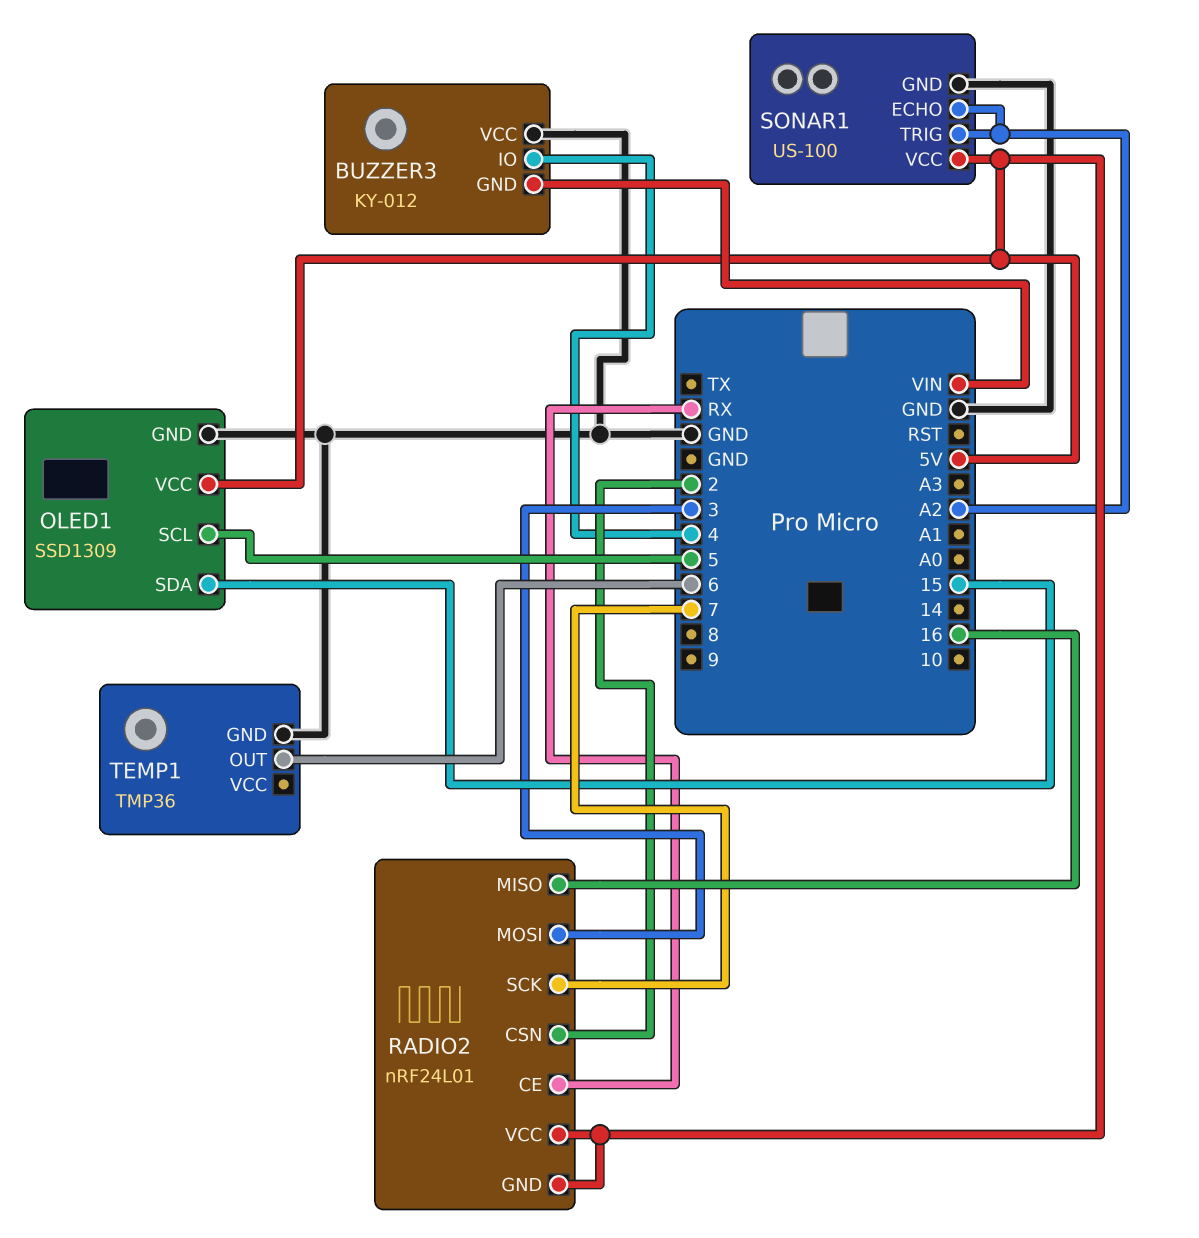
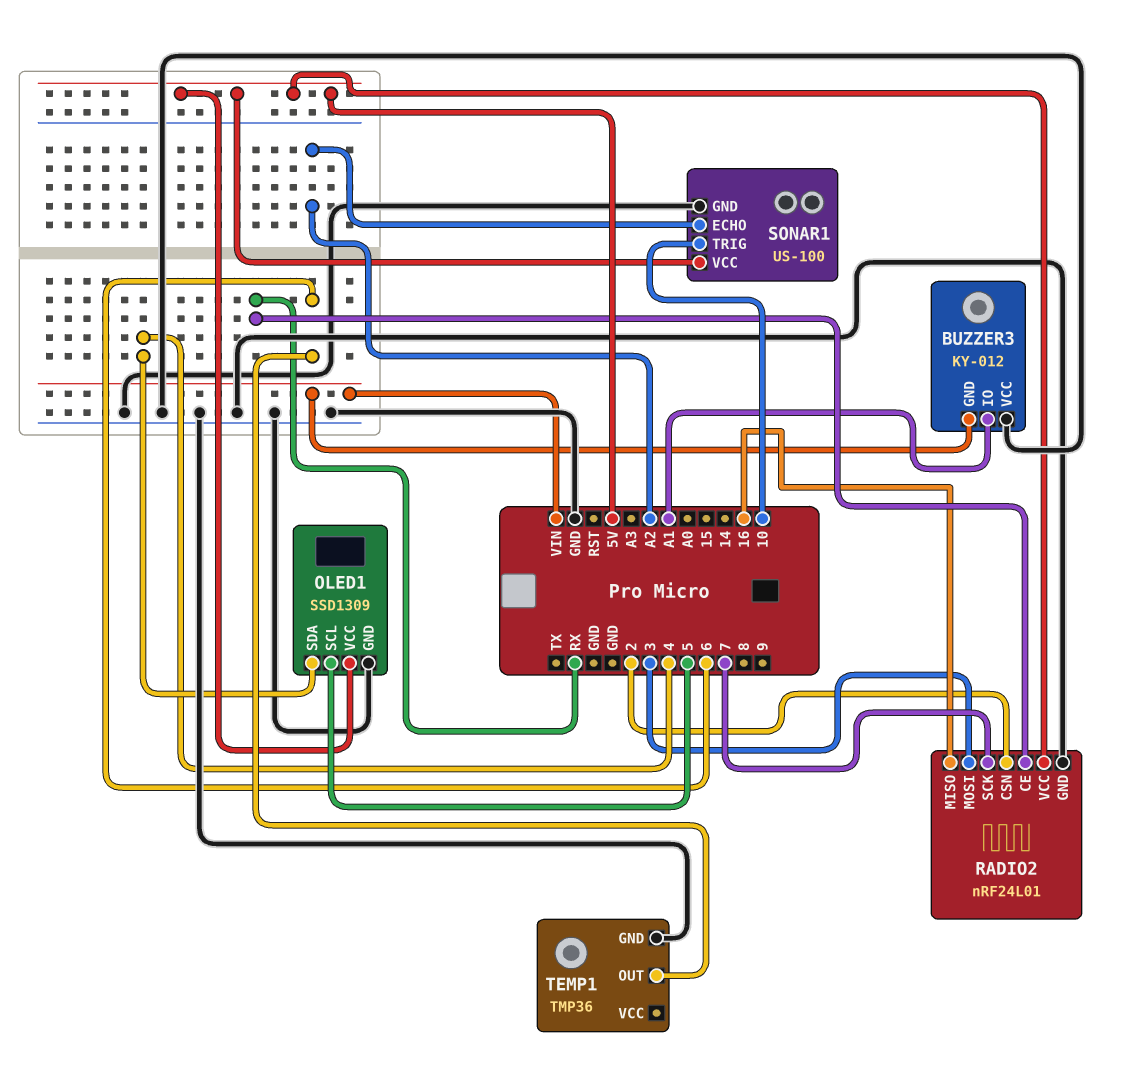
BUZZER3 pin IO: 4 -> A1
OLED1 pin SDA: 15 -> 4
RADIO2 pin GND: 5V -> GND
SONAR1 pin TRIG: A2 -> 10

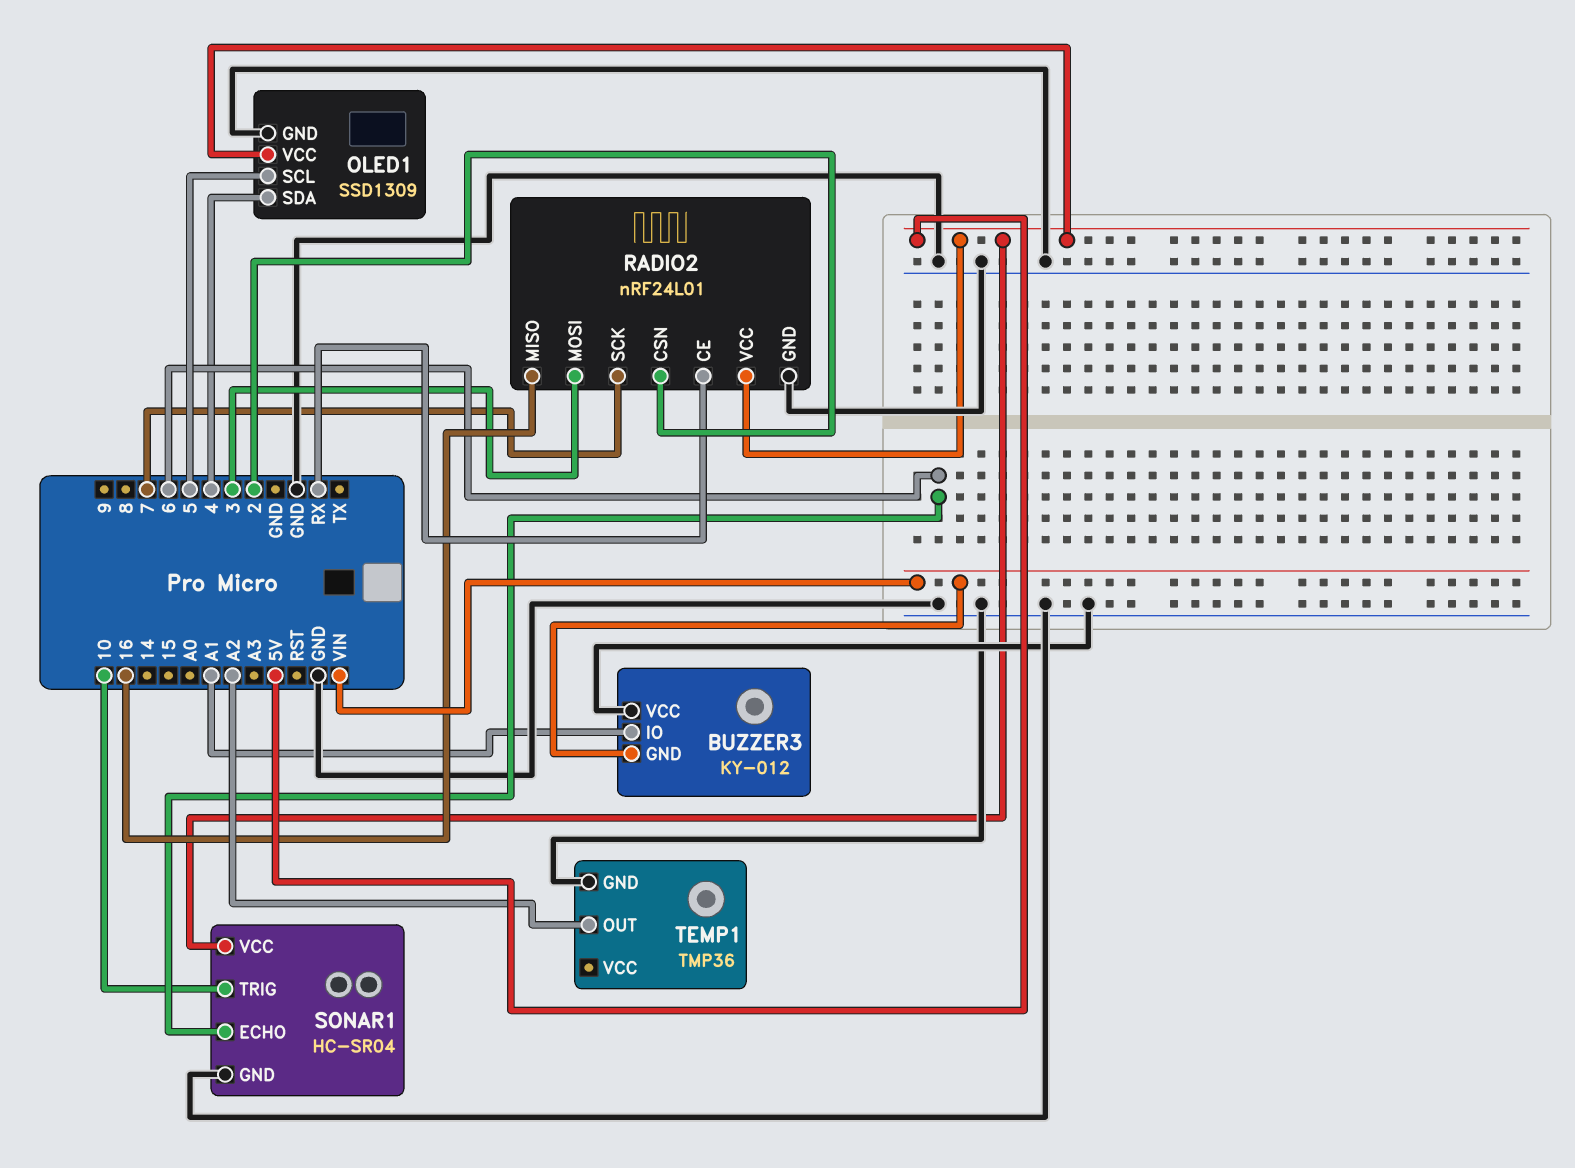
SONAR1: US-100 -> HC-SR04
SONAR1 pin ECHO: A2 -> 6
TEMP1 pin OUT: 6 -> A2

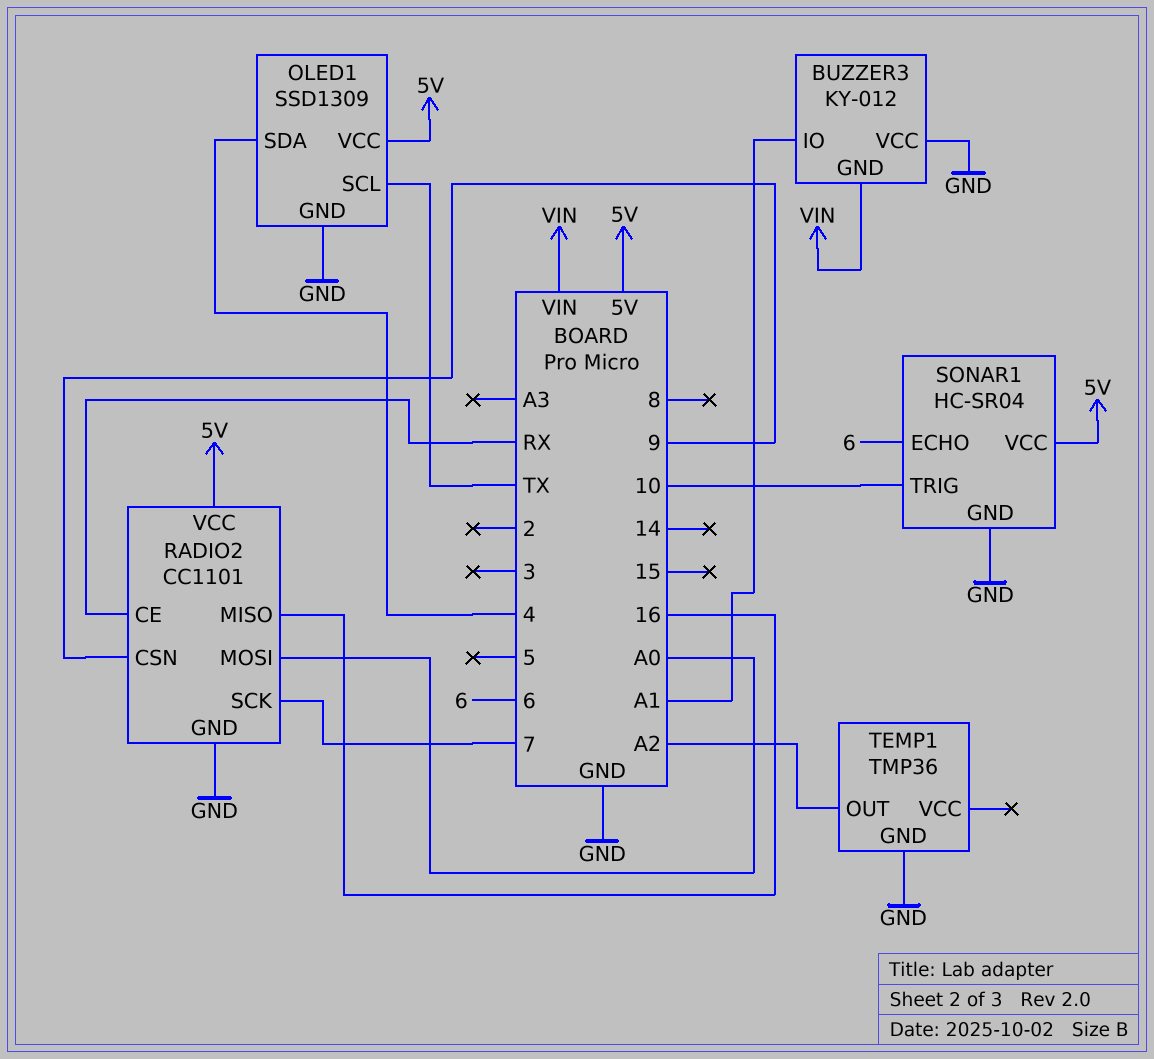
OLED1 pin SCL: 5 -> TX
RADIO2: nRF24L01 -> CC1101
RADIO2 pin CSN: 2 -> 9
RADIO2 pin MOSI: 3 -> A0

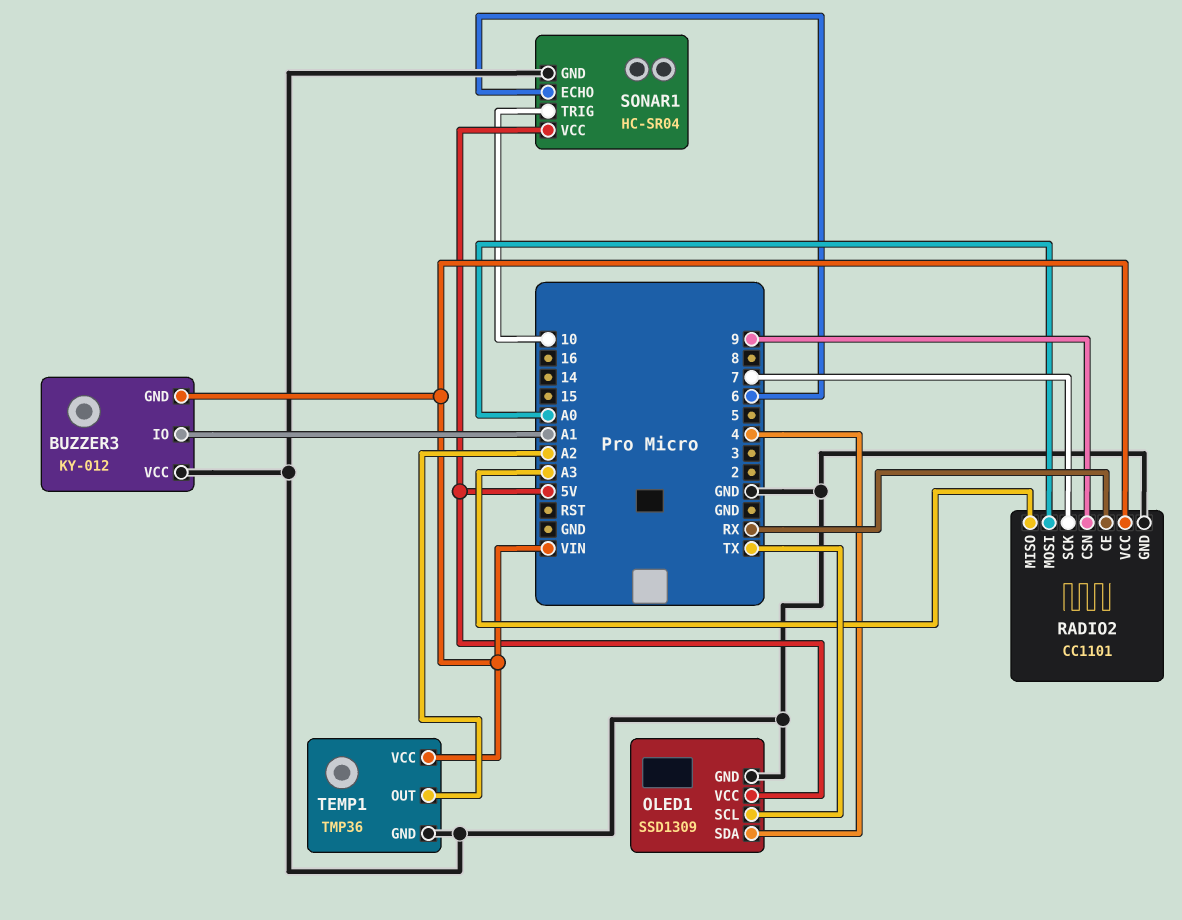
RADIO2 pin MISO: 16 -> A3
RADIO2 pin VCC: 5V -> VIN
TEMP1 pin VCC: none -> VIN

